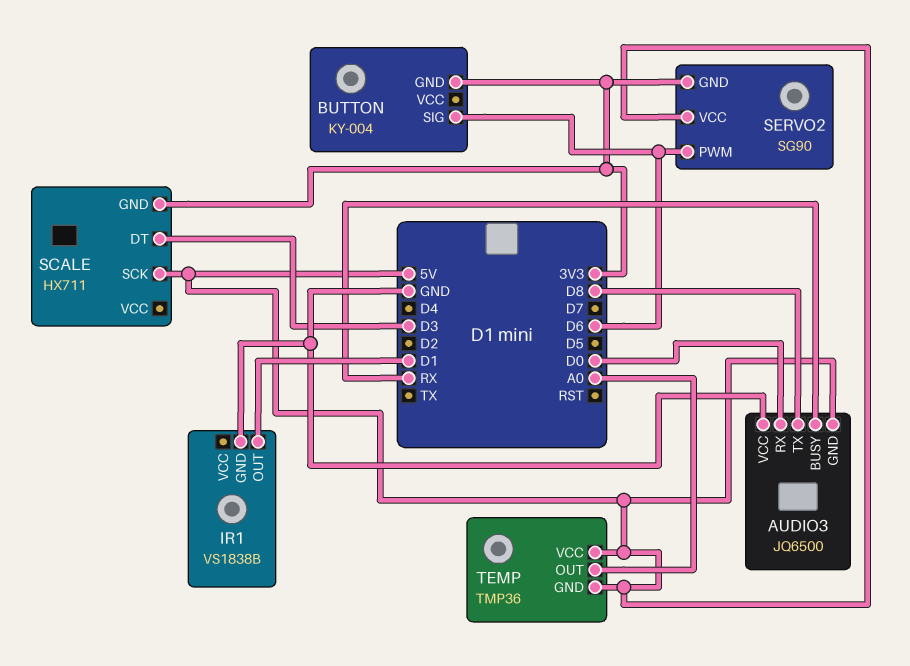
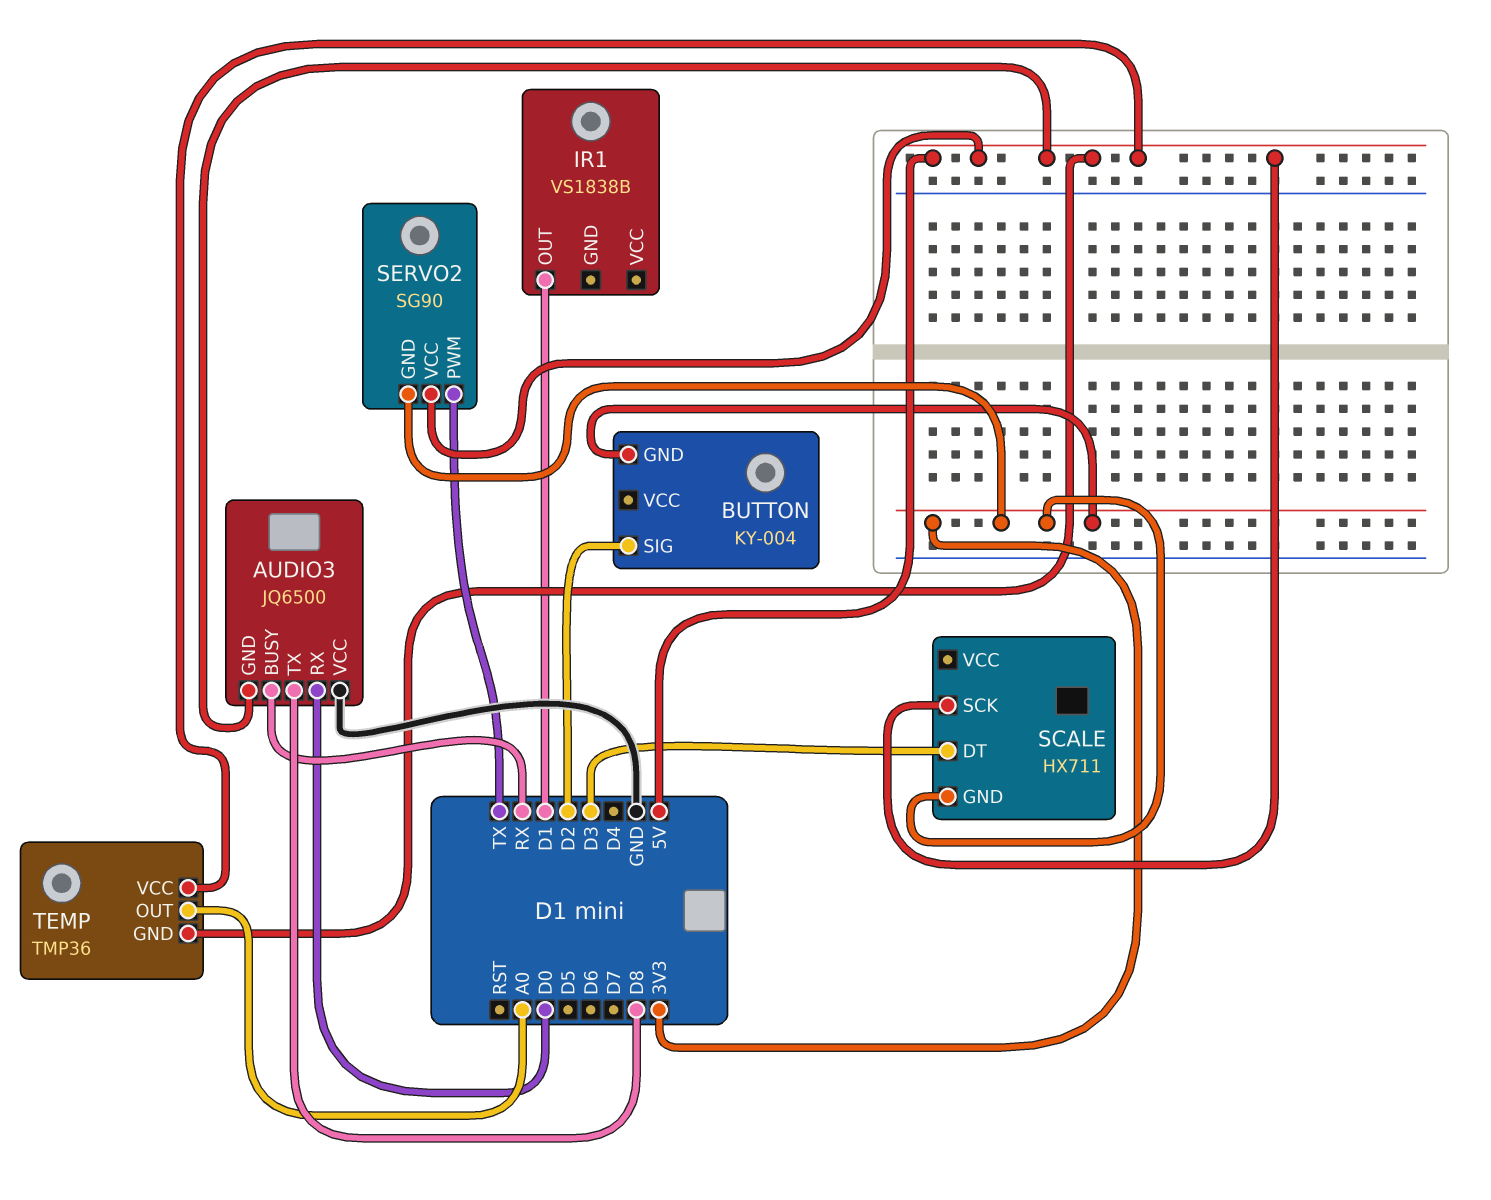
BUTTON pin SIG: D6 -> D2
IR1 pin GND: GND -> none
SERVO2 pin PWM: D6 -> TX

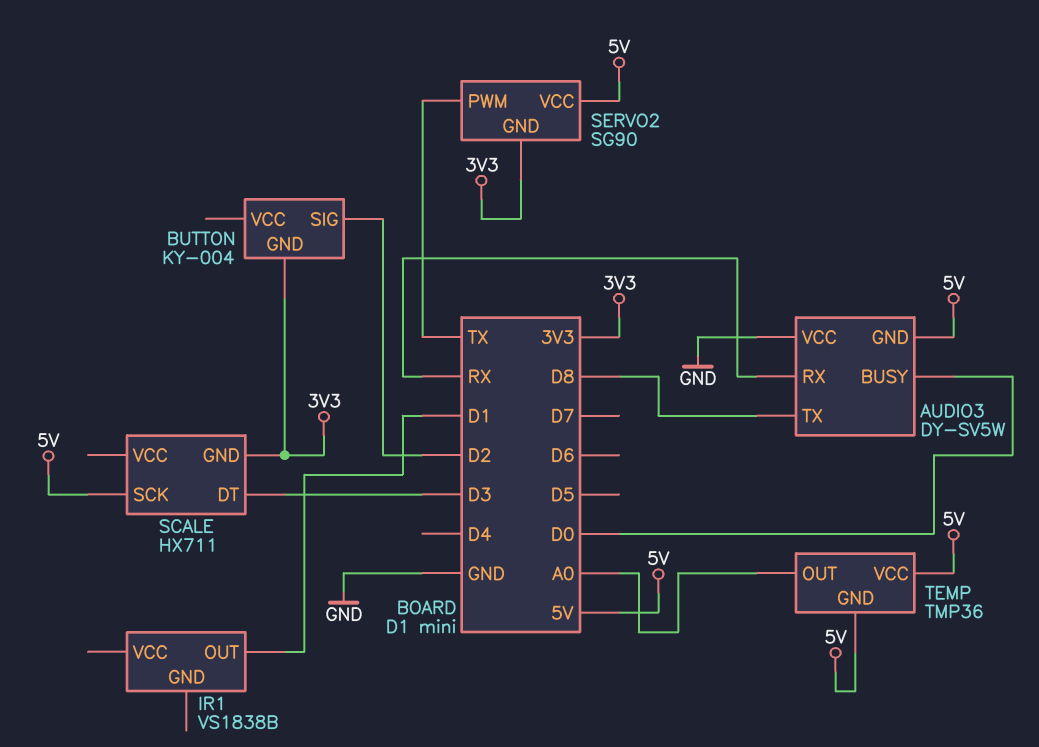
AUDIO3: JQ6500 -> DY-SV5W
AUDIO3 pin BUSY: RX -> D0
AUDIO3 pin RX: D0 -> RX

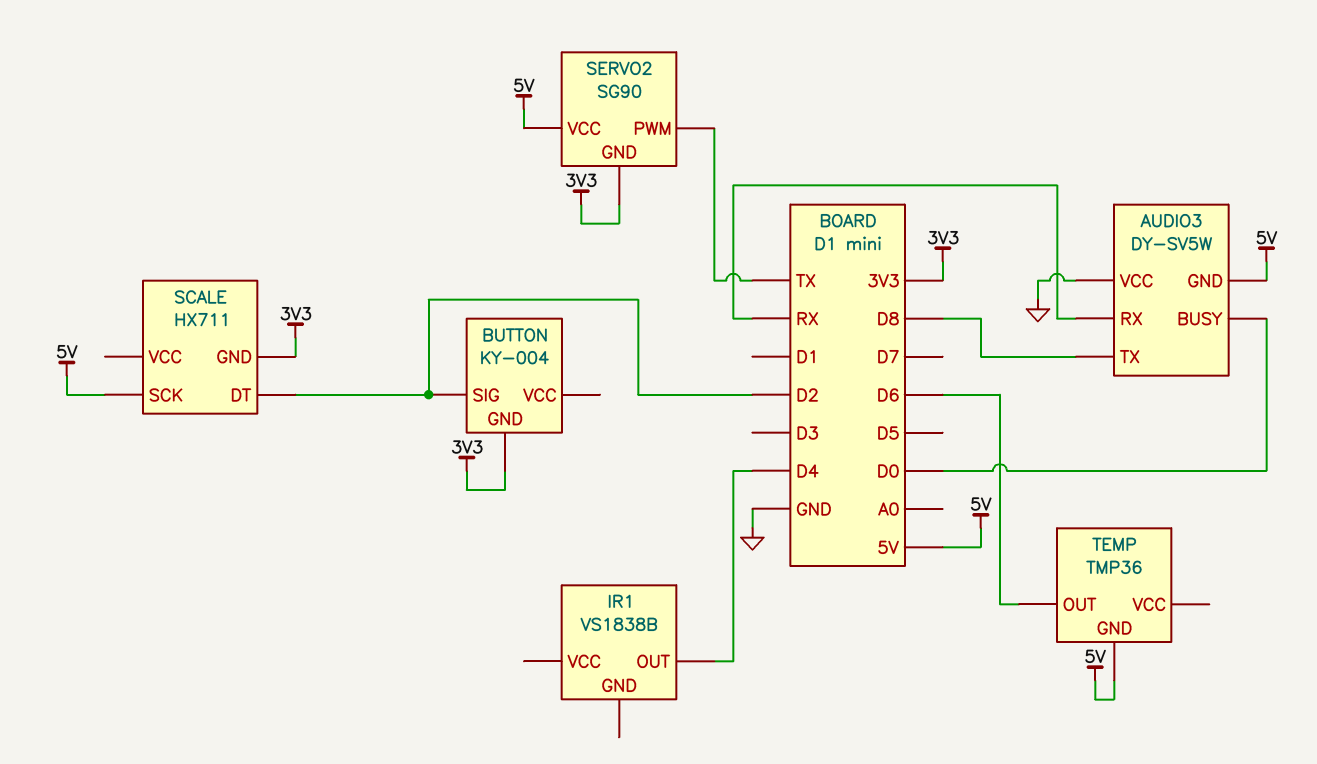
IR1 pin OUT: D1 -> D4
SCALE pin DT: D3 -> D2
TEMP pin OUT: A0 -> D6
TEMP pin VCC: 5V -> none

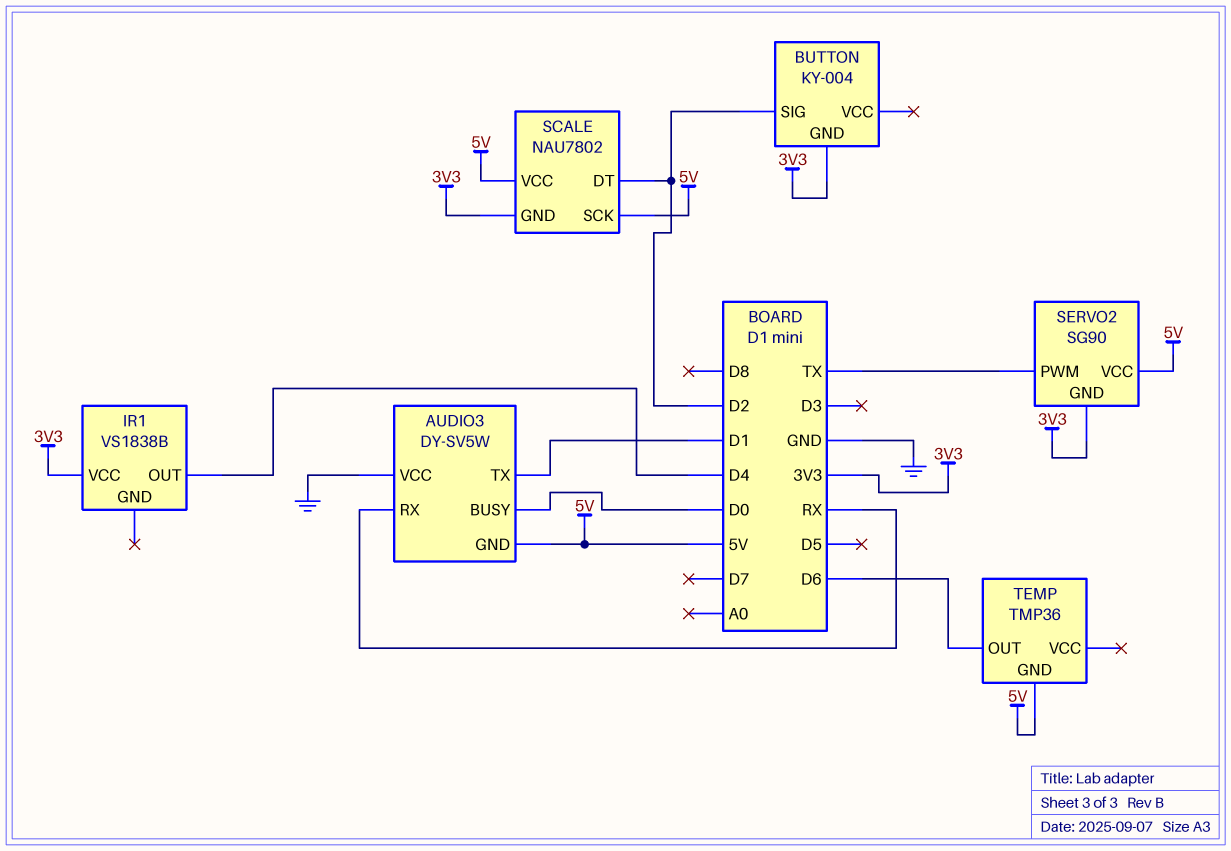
AUDIO3 pin TX: D8 -> D1
IR1 pin VCC: none -> 3V3
SCALE: HX711 -> NAU7802
SCALE pin VCC: none -> 5V

